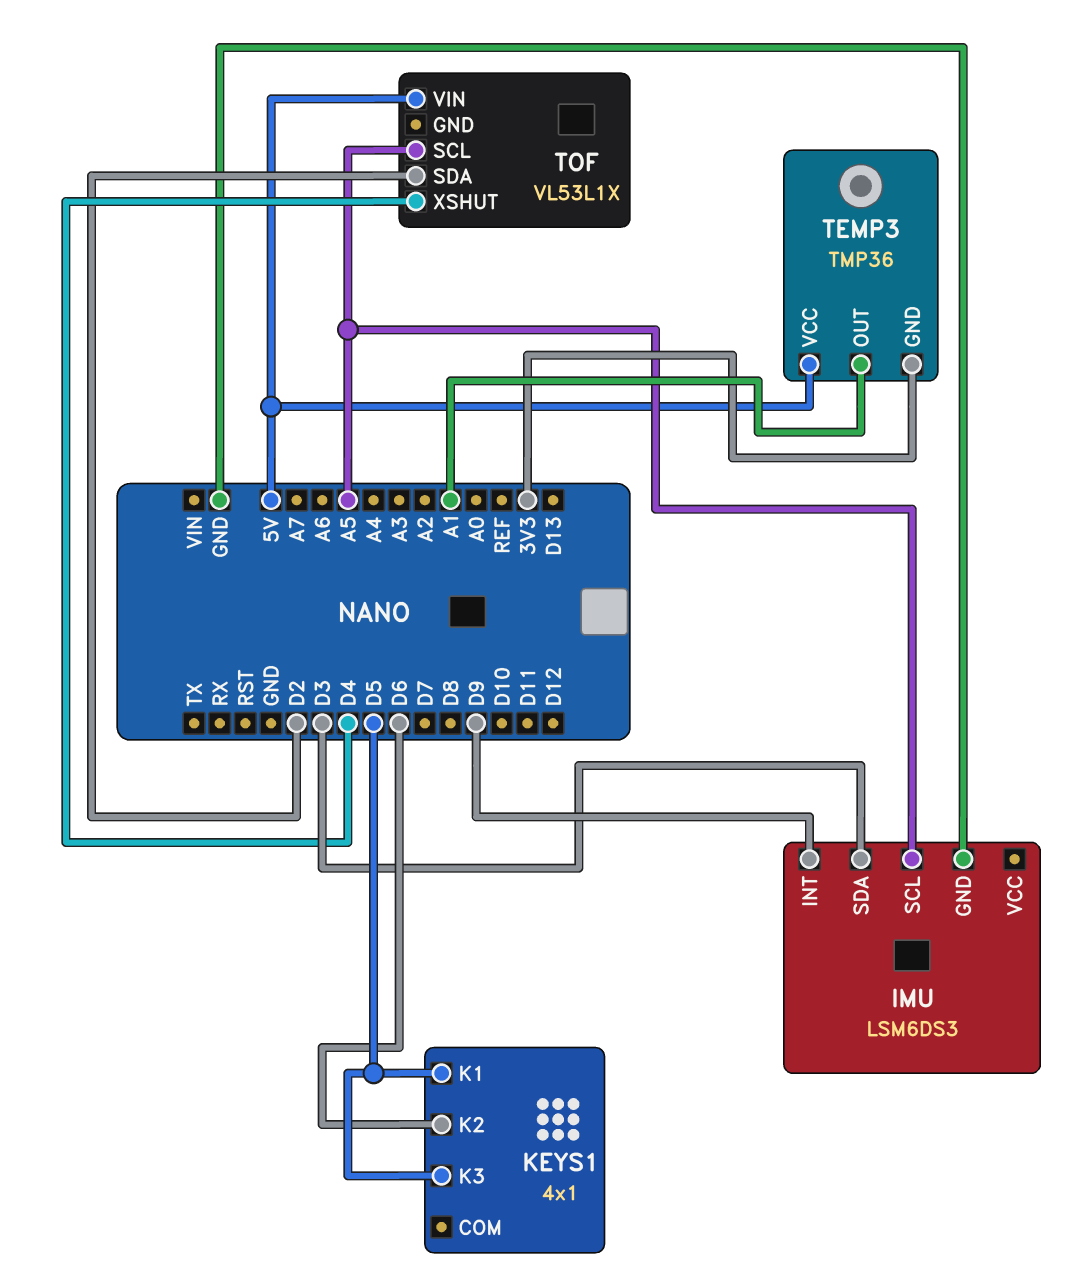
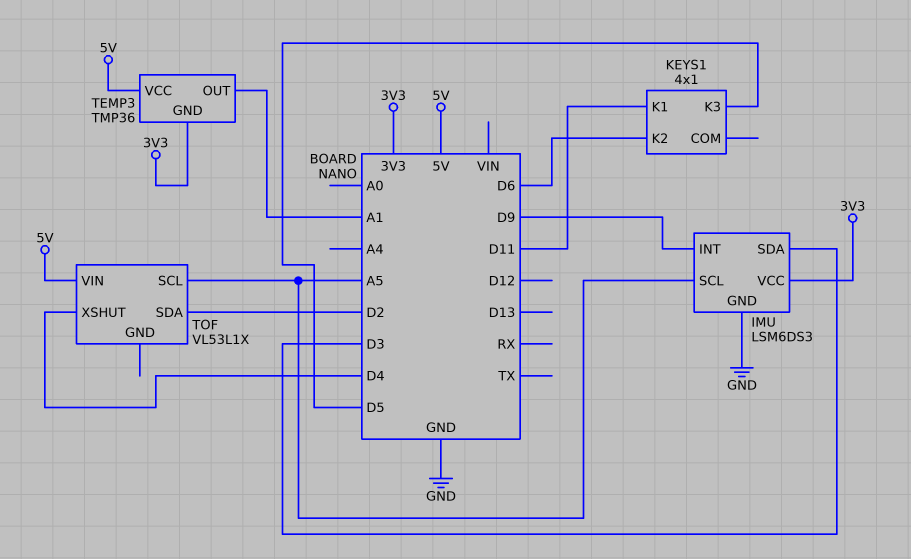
IMU pin VCC: none -> 3V3
KEYS1 pin K1: D5 -> D11

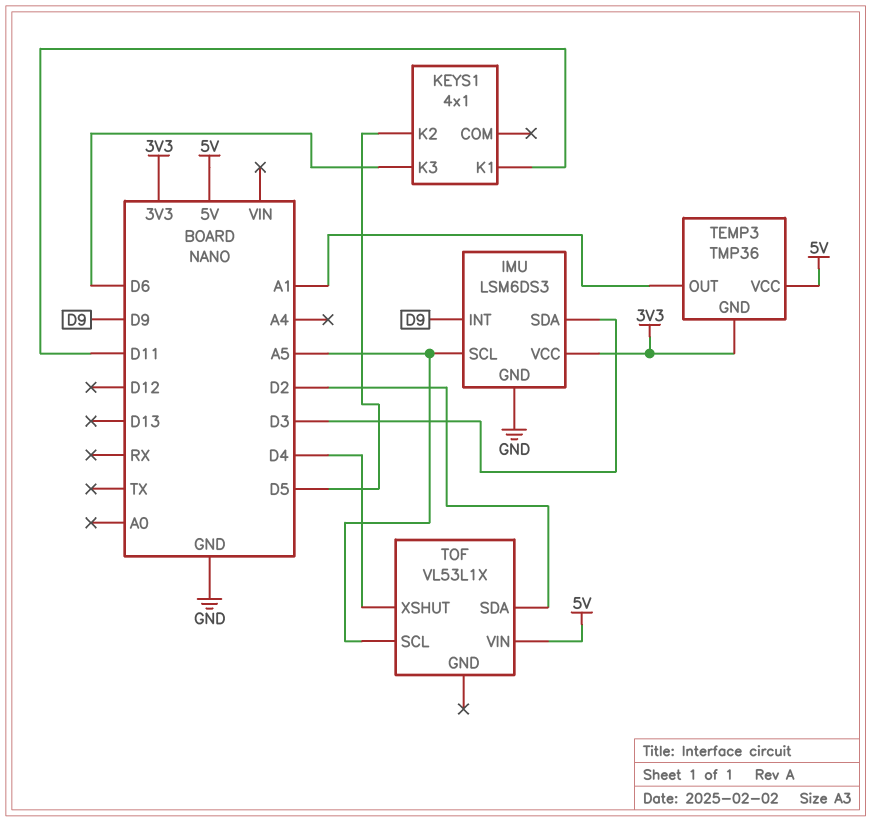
KEYS1 pin K2: D6 -> D5
KEYS1 pin K3: D5 -> D6

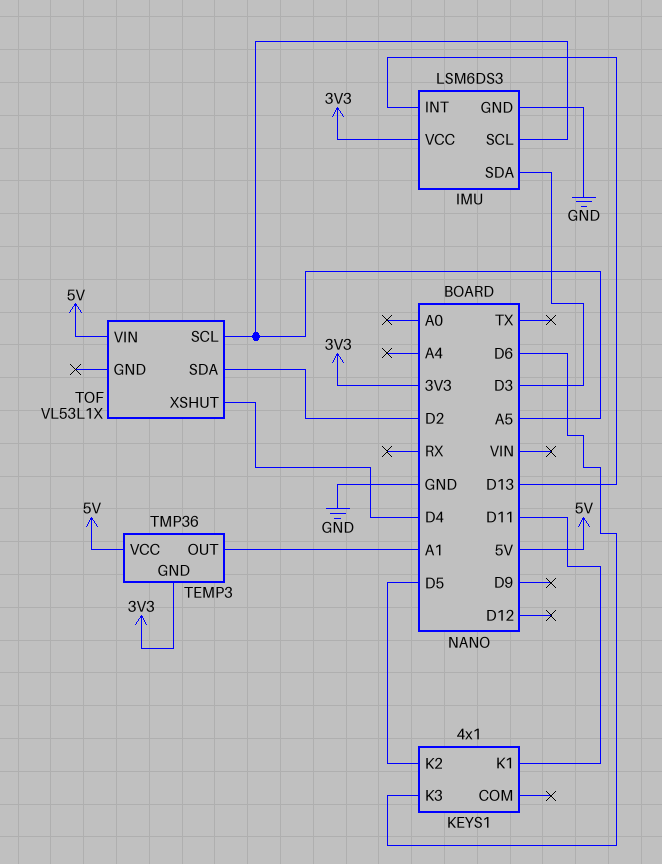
IMU pin INT: D9 -> D13

